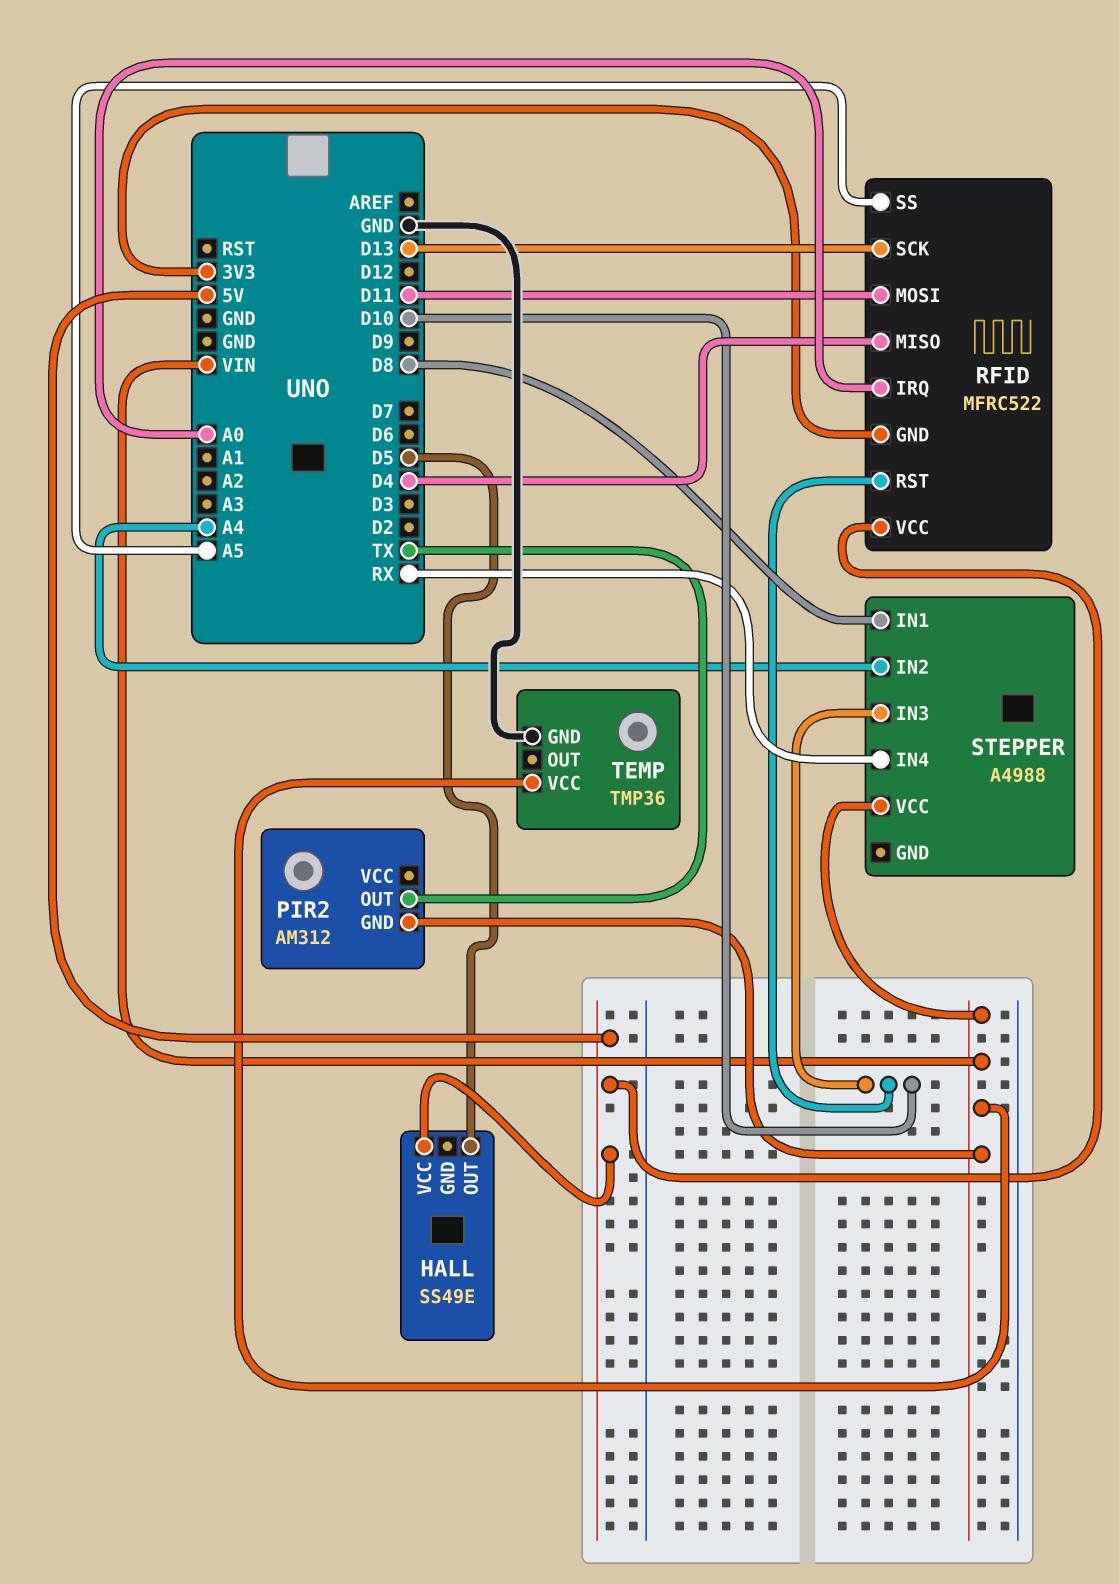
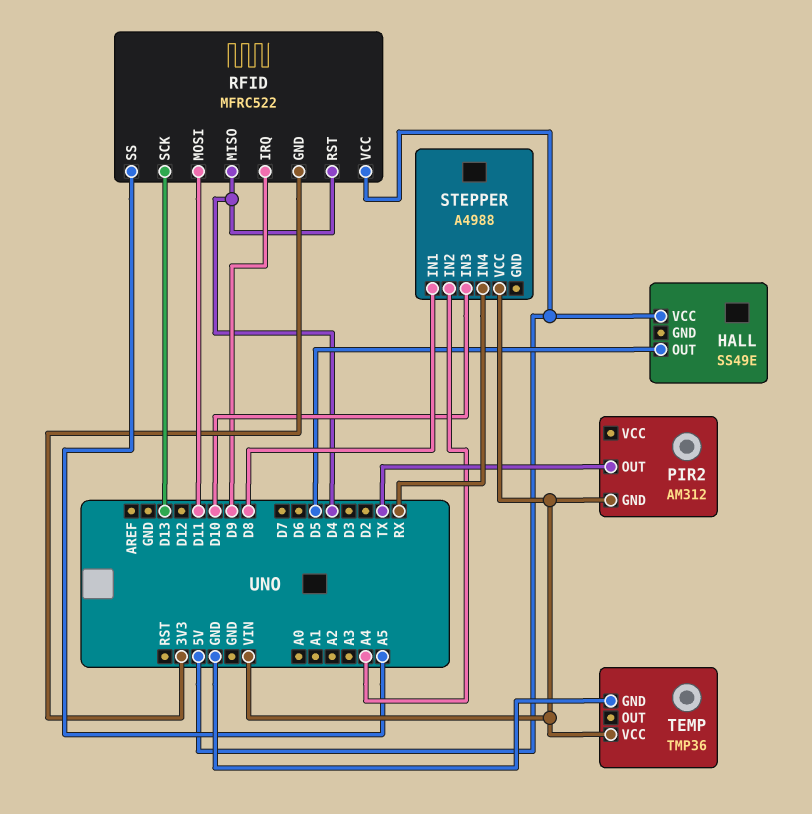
RFID pin IRQ: A0 -> D9
RFID pin RST: D10 -> D4

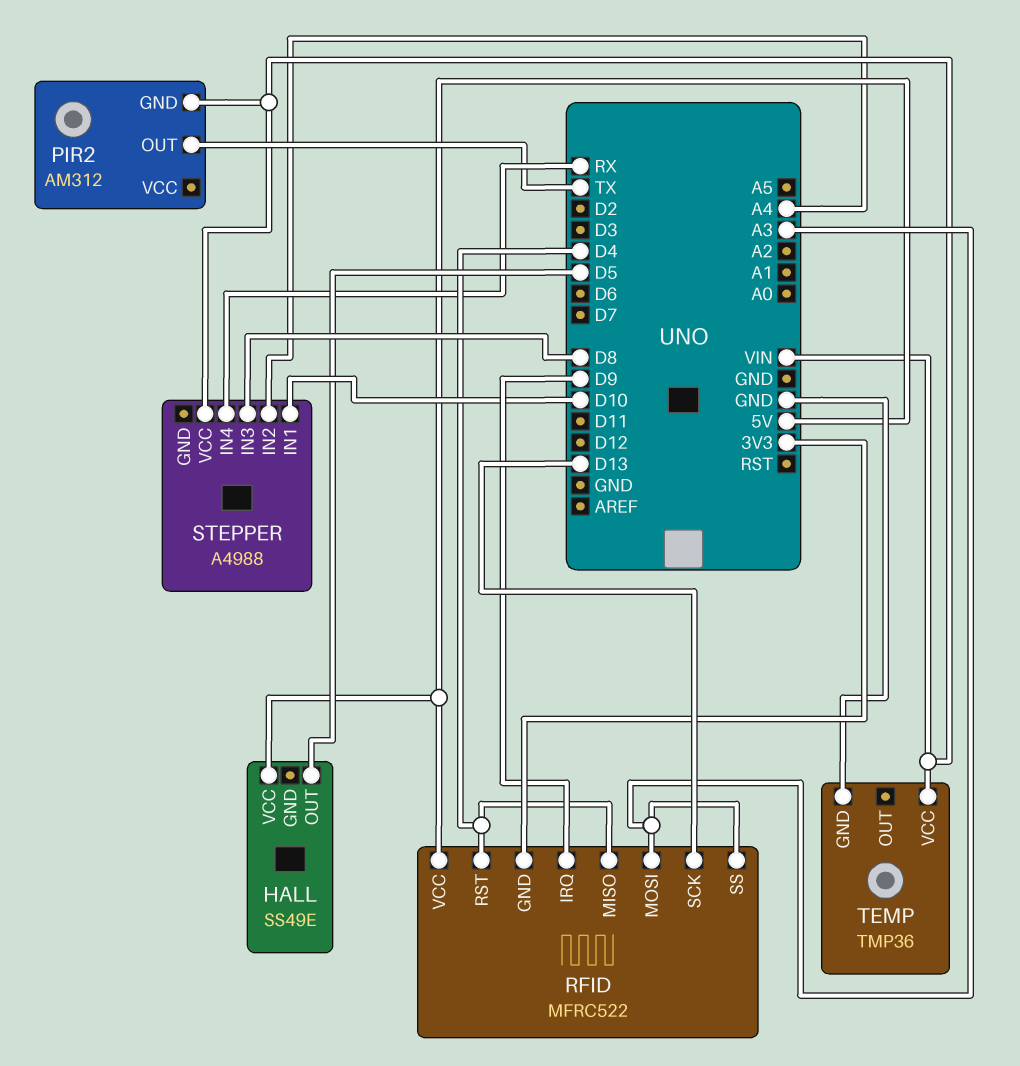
RFID pin MOSI: D11 -> A3
RFID pin SS: A5 -> A3
STEPPER pin IN1: D8 -> D10
STEPPER pin IN3: D10 -> D8

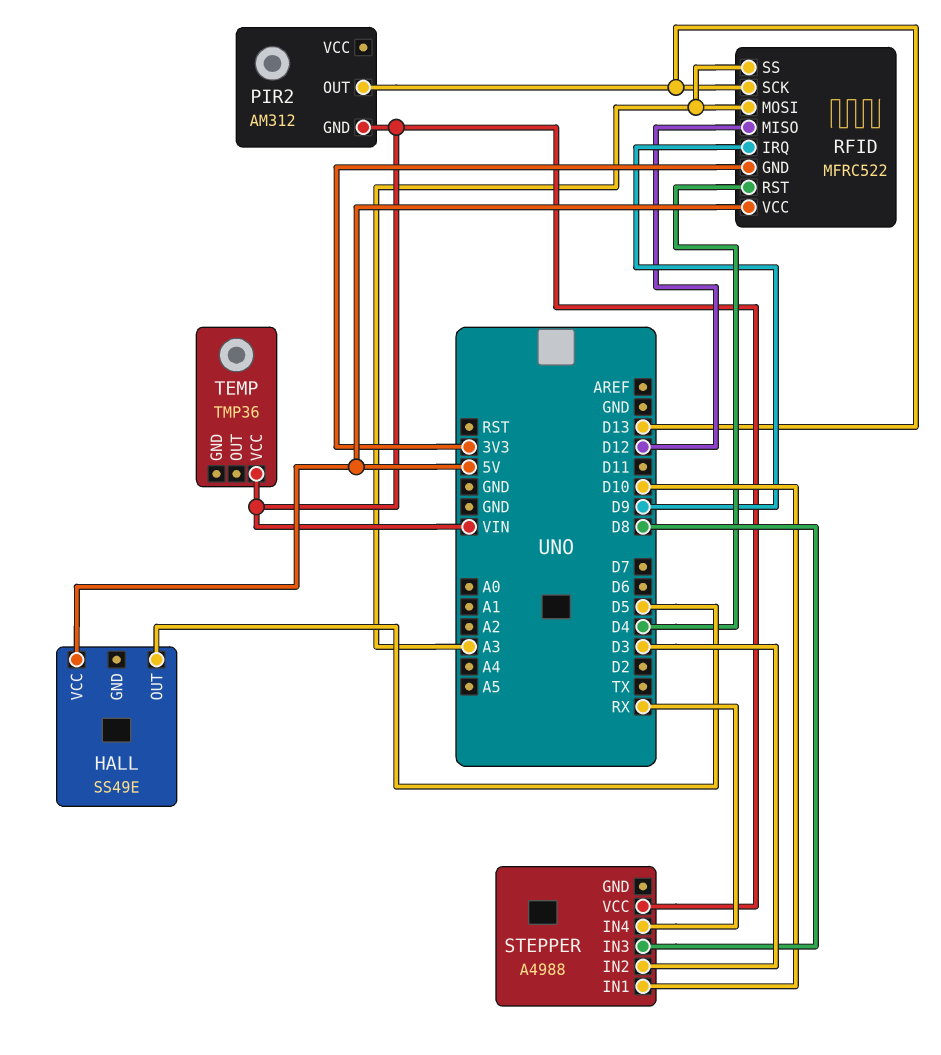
PIR2 pin OUT: TX -> D13
RFID pin MISO: D4 -> D12
STEPPER pin IN2: A4 -> D3
TEMP pin GND: GND -> none

